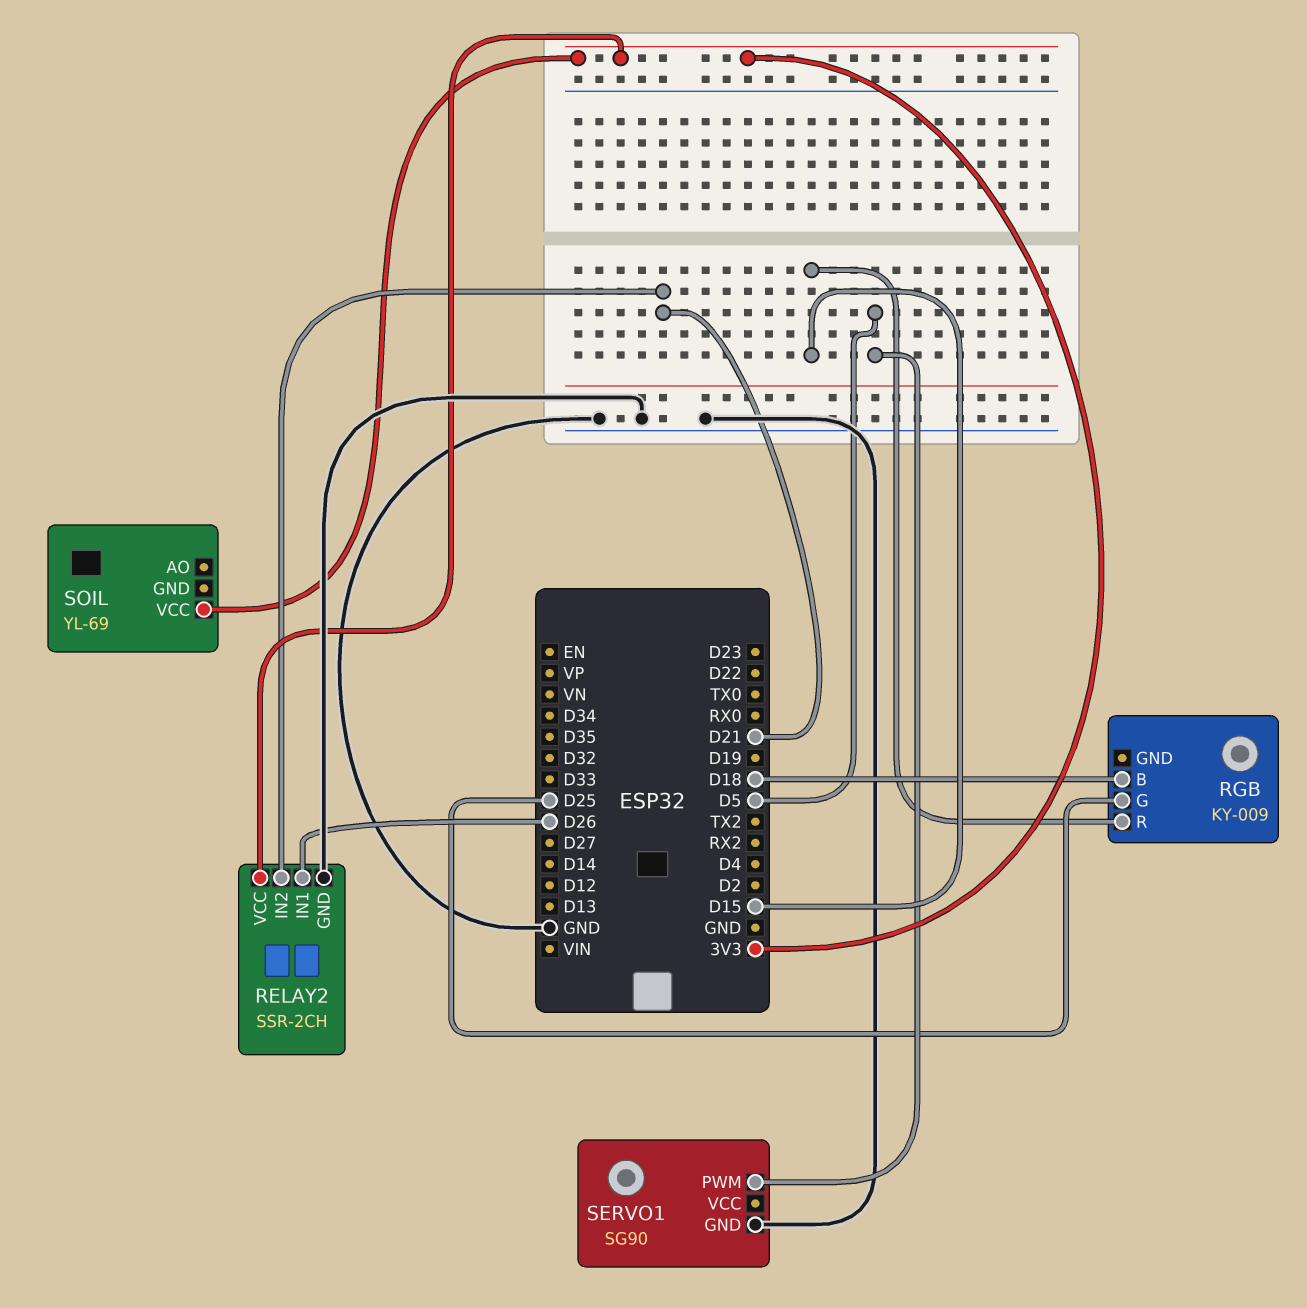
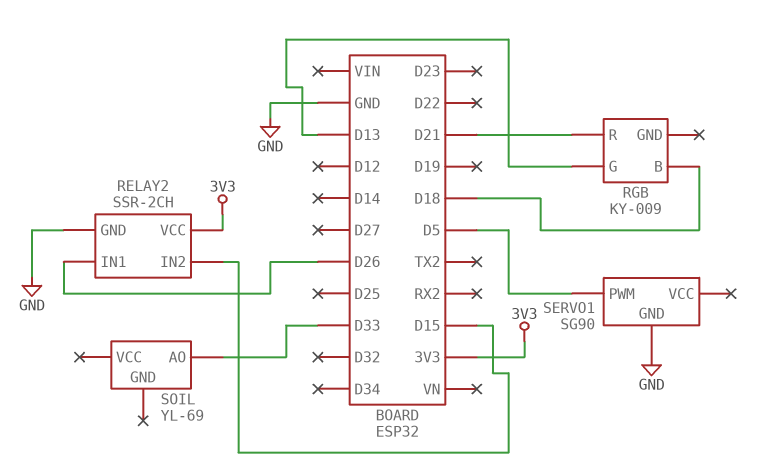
RELAY2 pin IN2: D21 -> D15
RGB pin G: D25 -> D13
RGB pin R: D15 -> D21
SOIL pin AO: none -> D33
SOIL pin VCC: 3V3 -> none

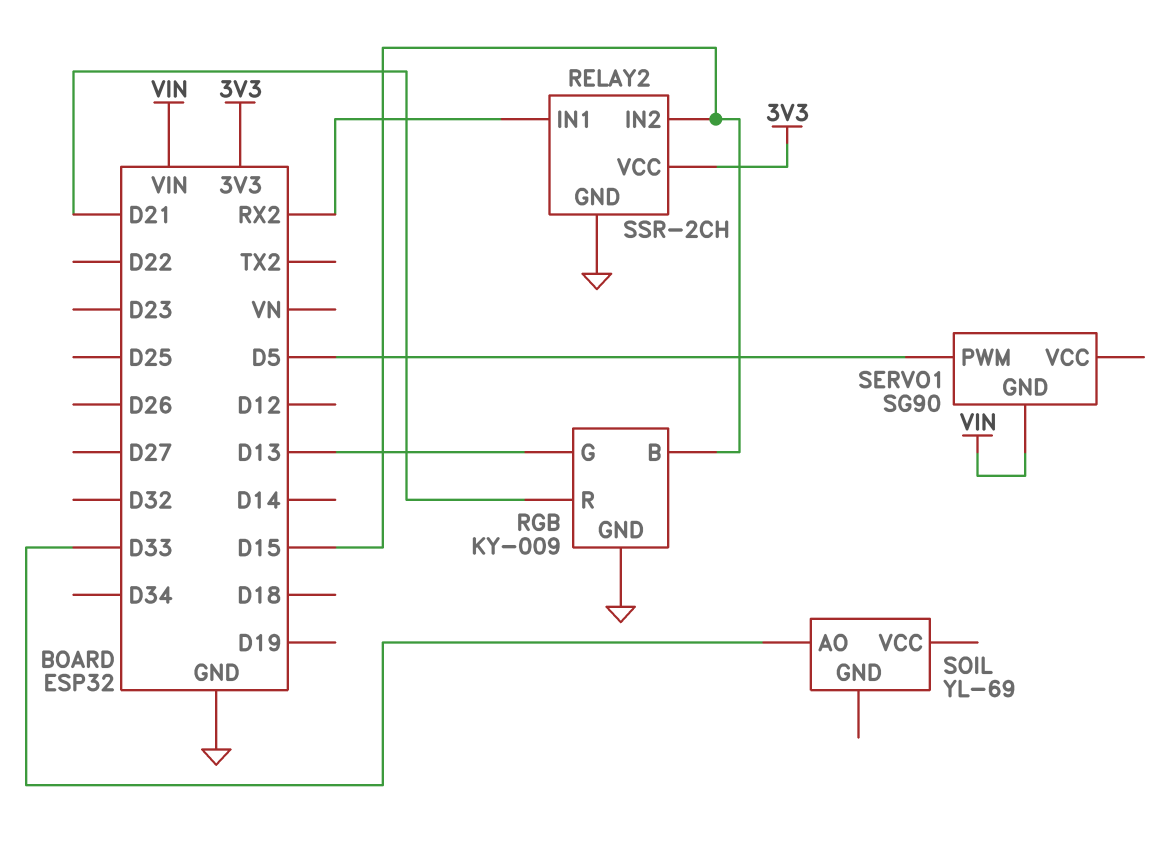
RELAY2 pin IN1: D26 -> RX2
RGB pin B: D18 -> D15
RGB pin GND: none -> GND
SERVO1 pin GND: GND -> VIN

